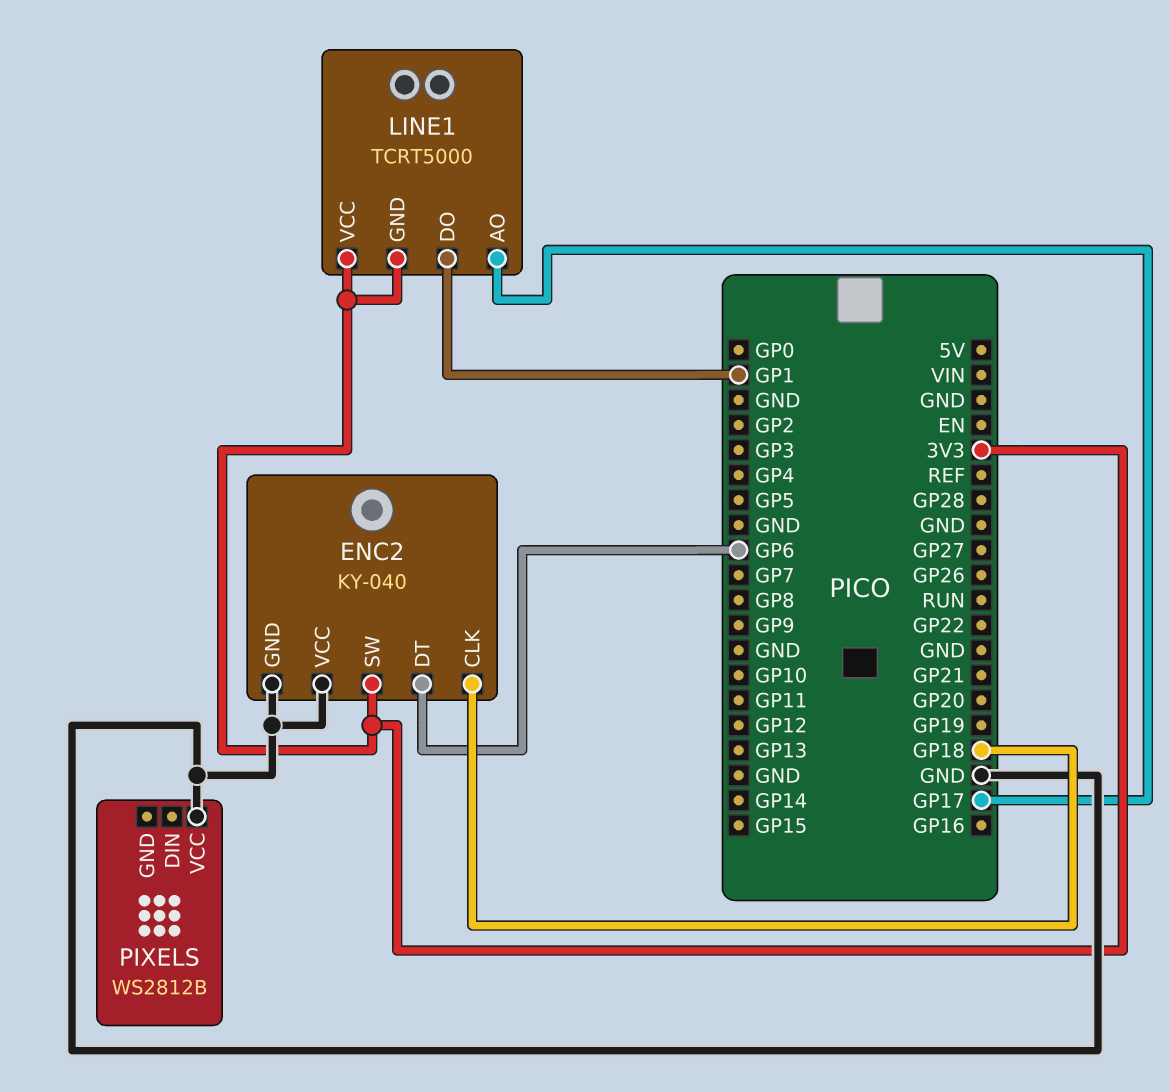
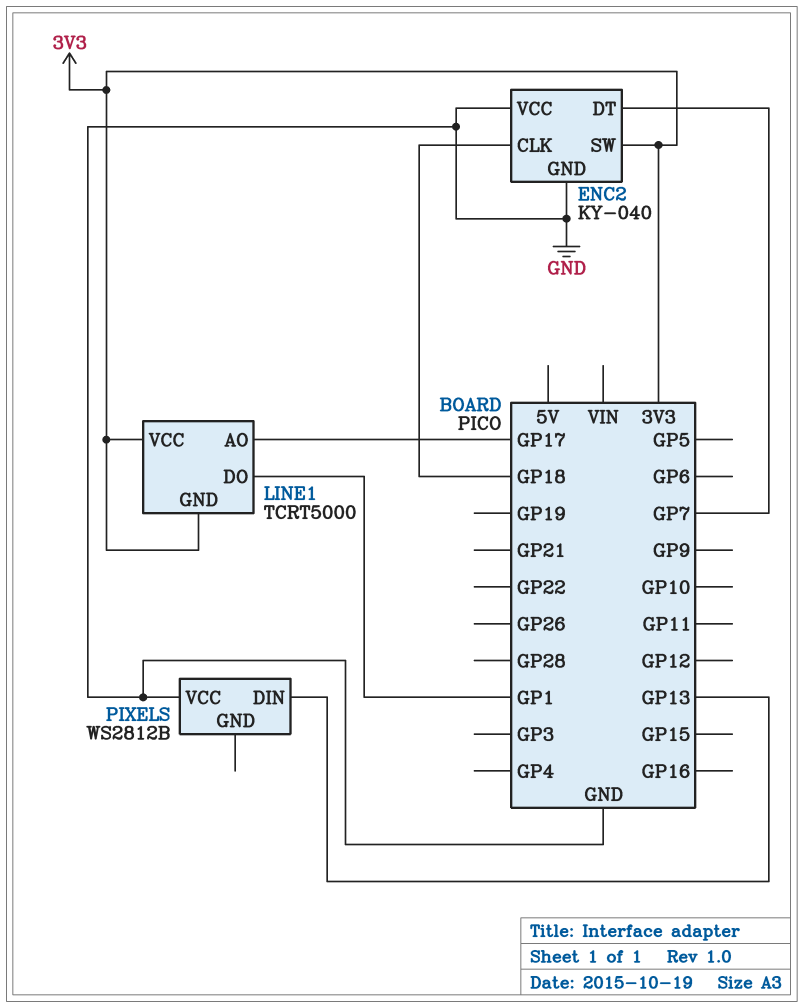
ENC2 pin DT: GP6 -> GP7
PIXELS pin DIN: none -> GP13

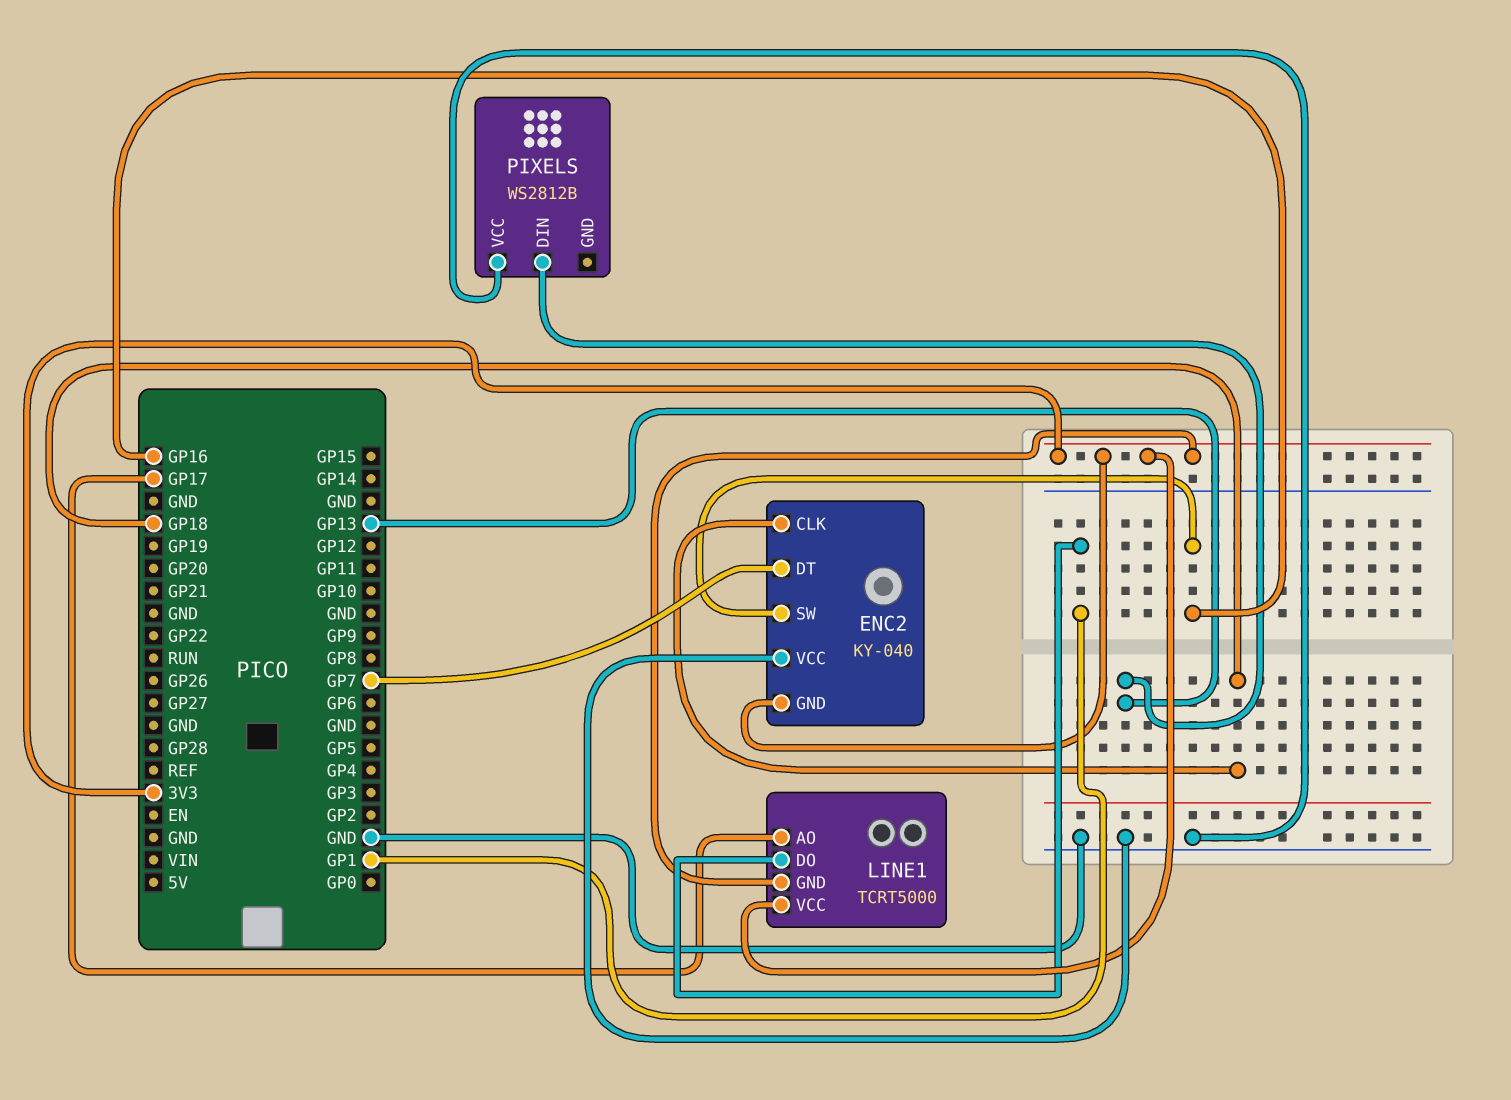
ENC2 pin GND: GND -> 3V3
ENC2 pin SW: 3V3 -> GP16

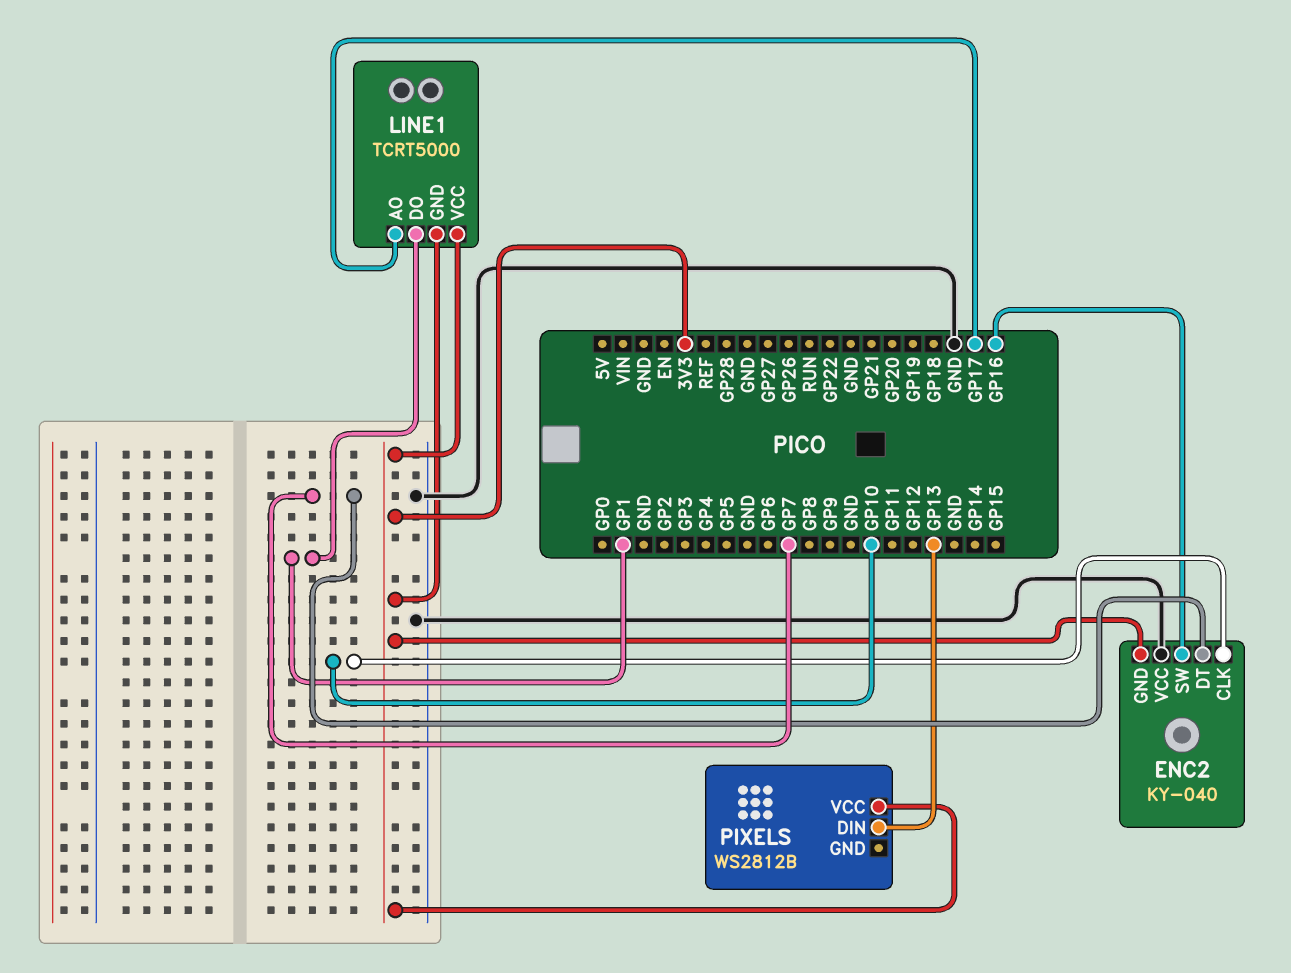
ENC2 pin CLK: GP18 -> GP10
PIXELS pin VCC: GND -> 3V3

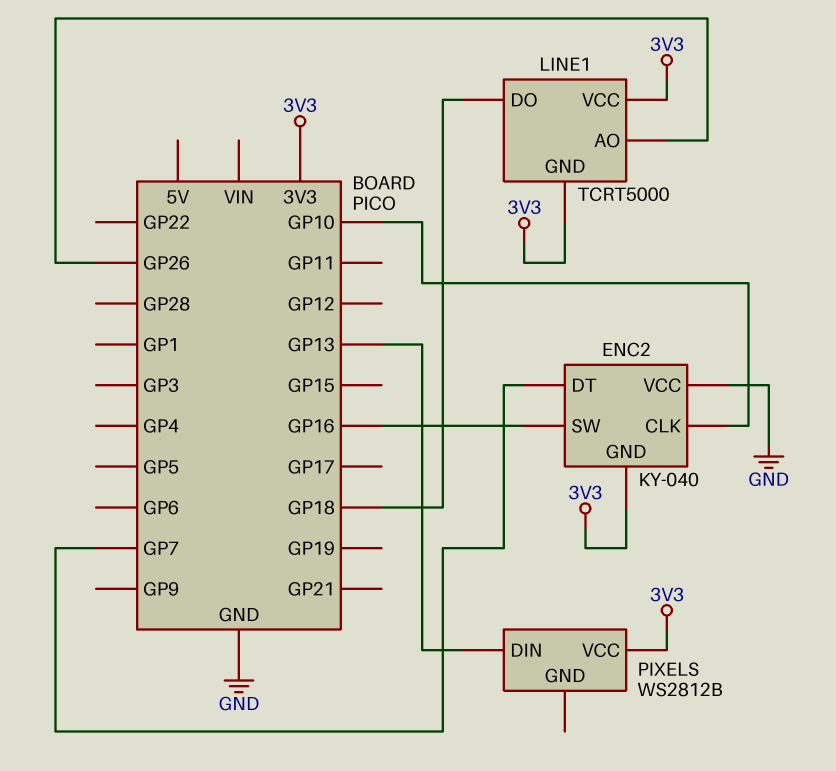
LINE1 pin AO: GP17 -> GP26
LINE1 pin DO: GP1 -> GP18

